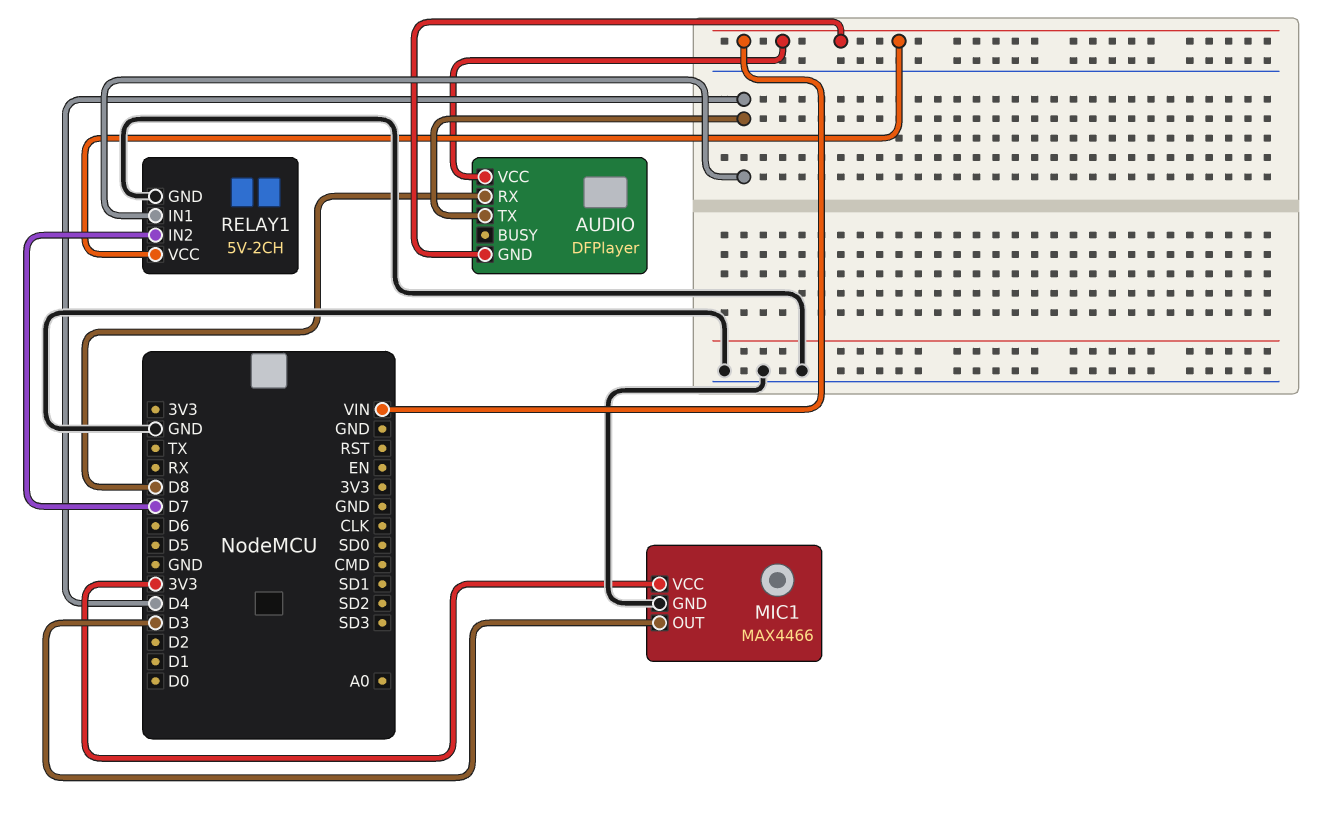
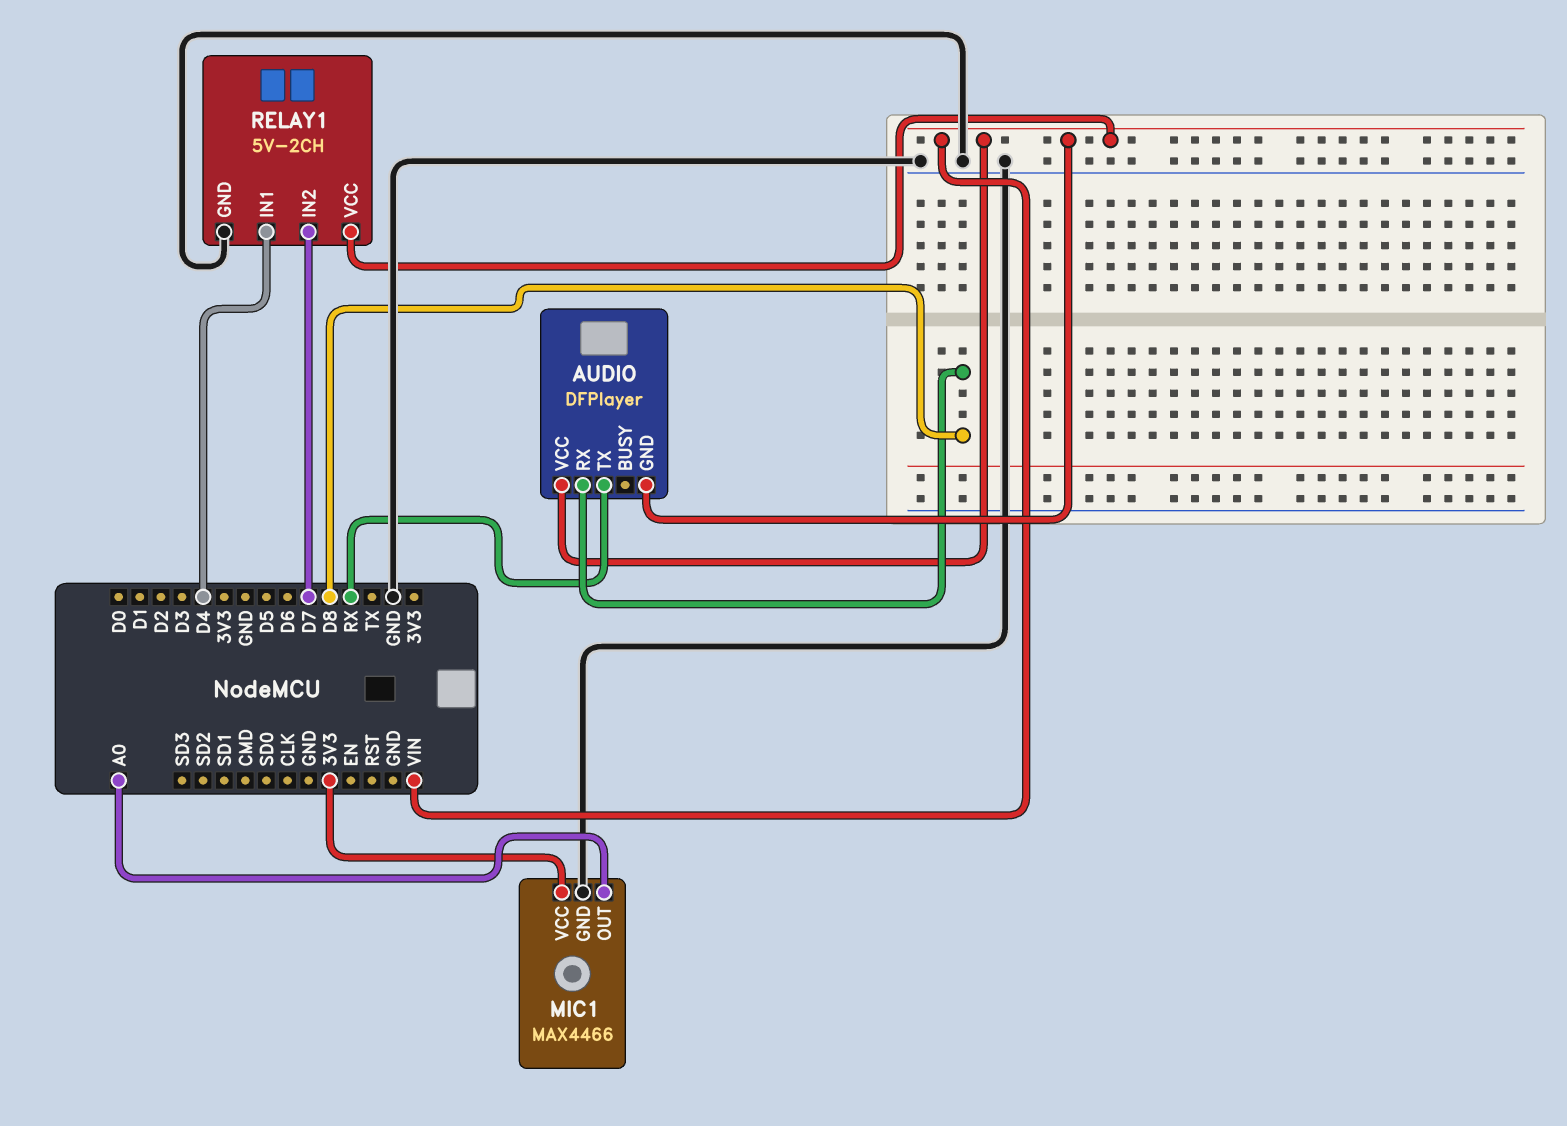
AUDIO pin TX: D4 -> RX
MIC1 pin OUT: D3 -> A0

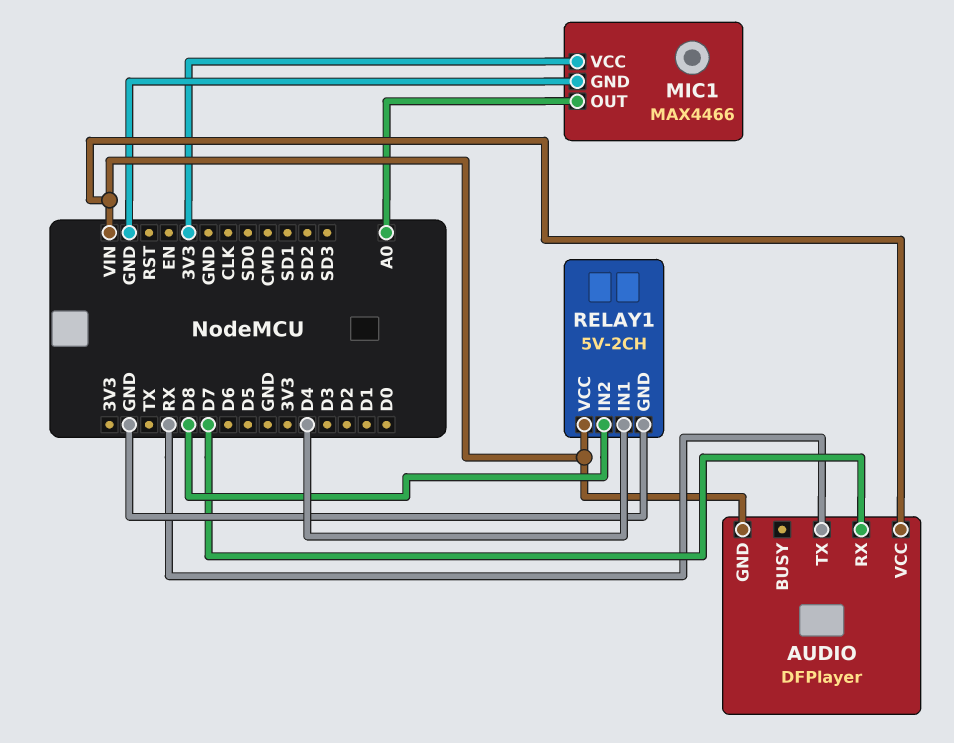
AUDIO pin RX: D8 -> D7
RELAY1 pin IN2: D7 -> D8

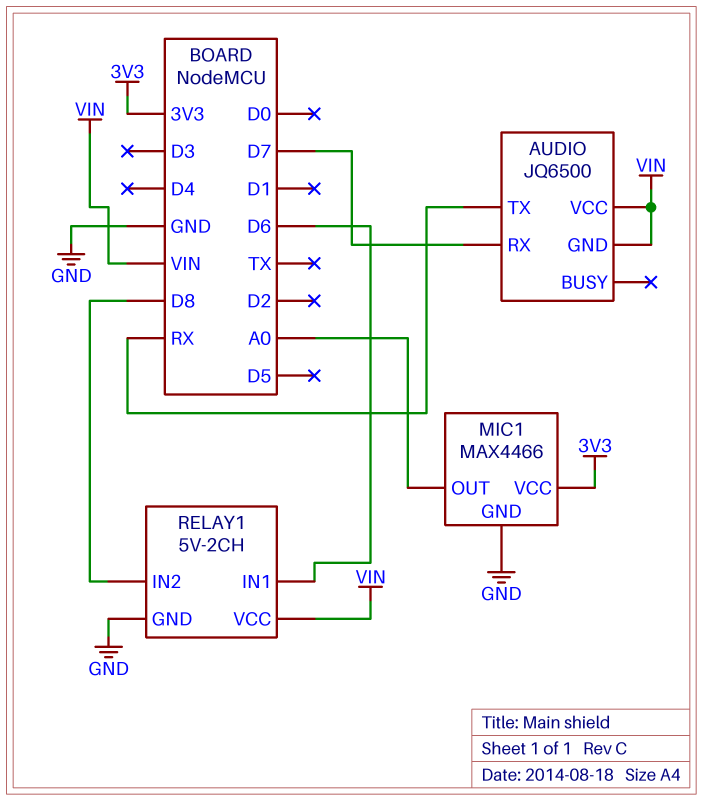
AUDIO: DFPlayer -> JQ6500
RELAY1 pin IN1: D4 -> D6

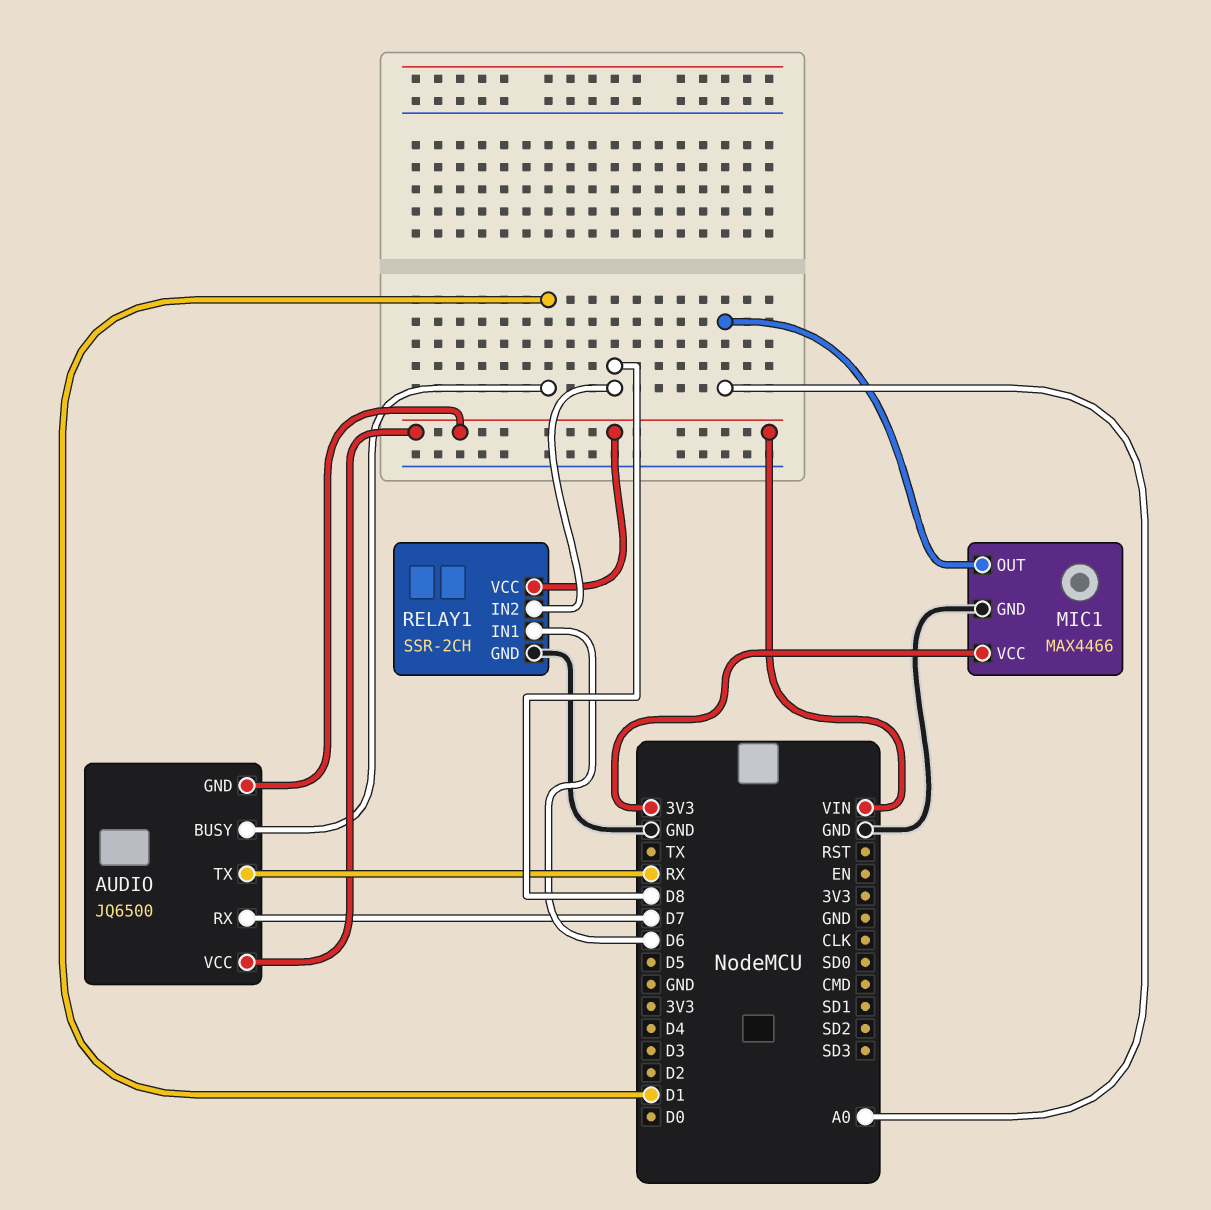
AUDIO pin BUSY: none -> D1
RELAY1: 5V-2CH -> SSR-2CH

